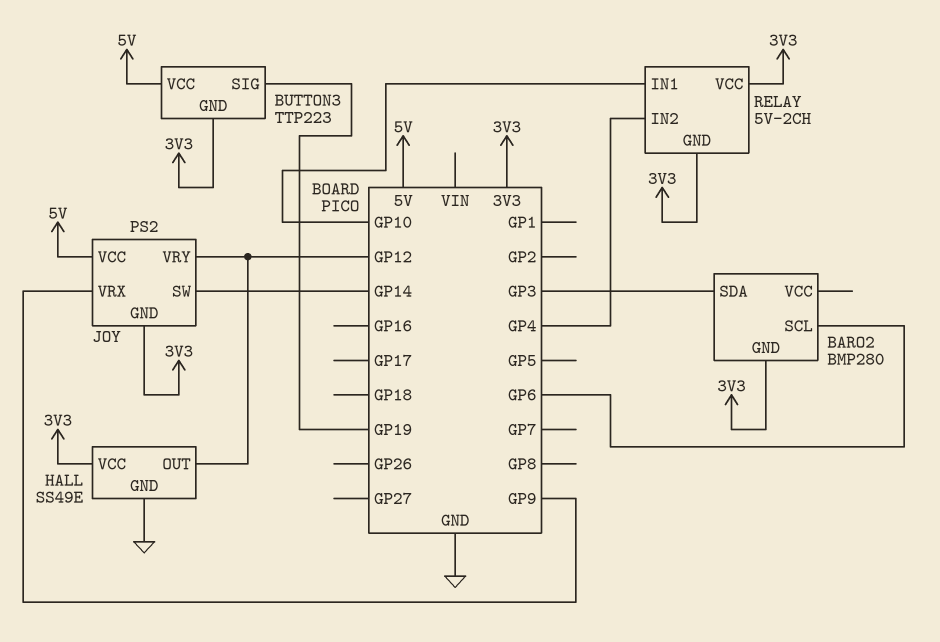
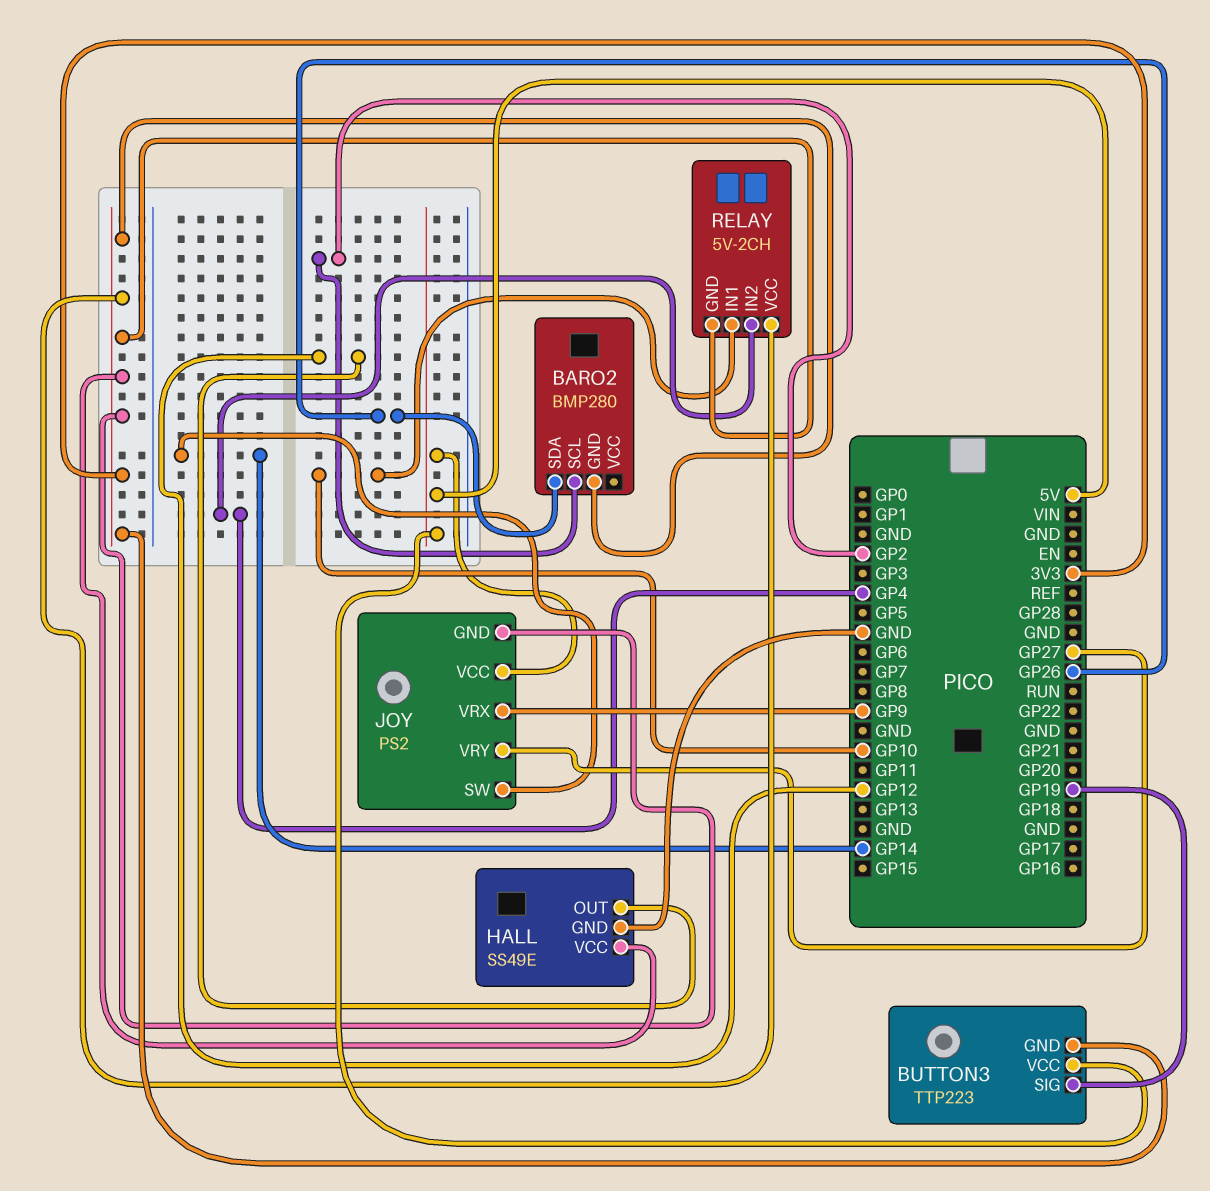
BARO2 pin SCL: GP6 -> GP2
BARO2 pin SDA: GP3 -> GP26
JOY pin VRY: GP12 -> GP27

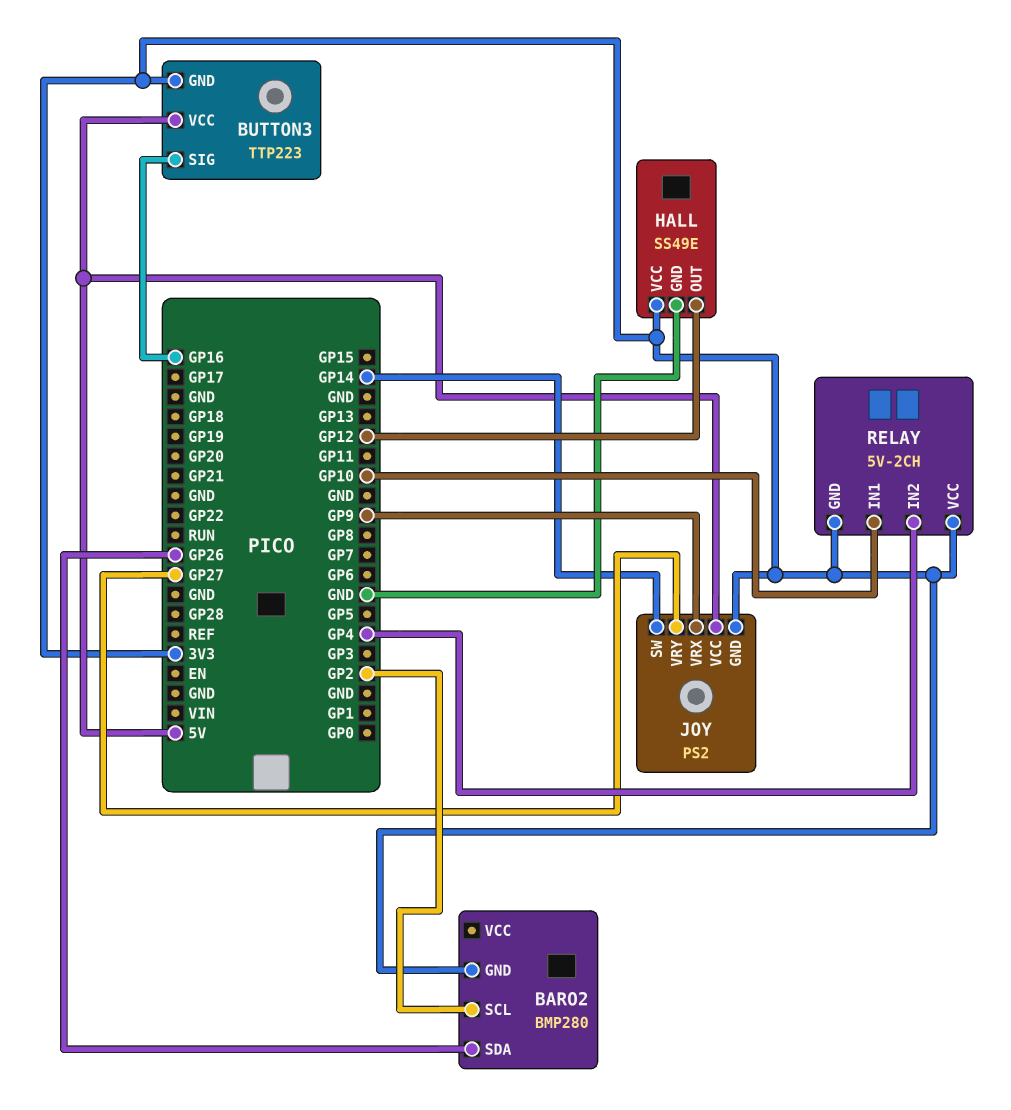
BUTTON3 pin SIG: GP19 -> GP16

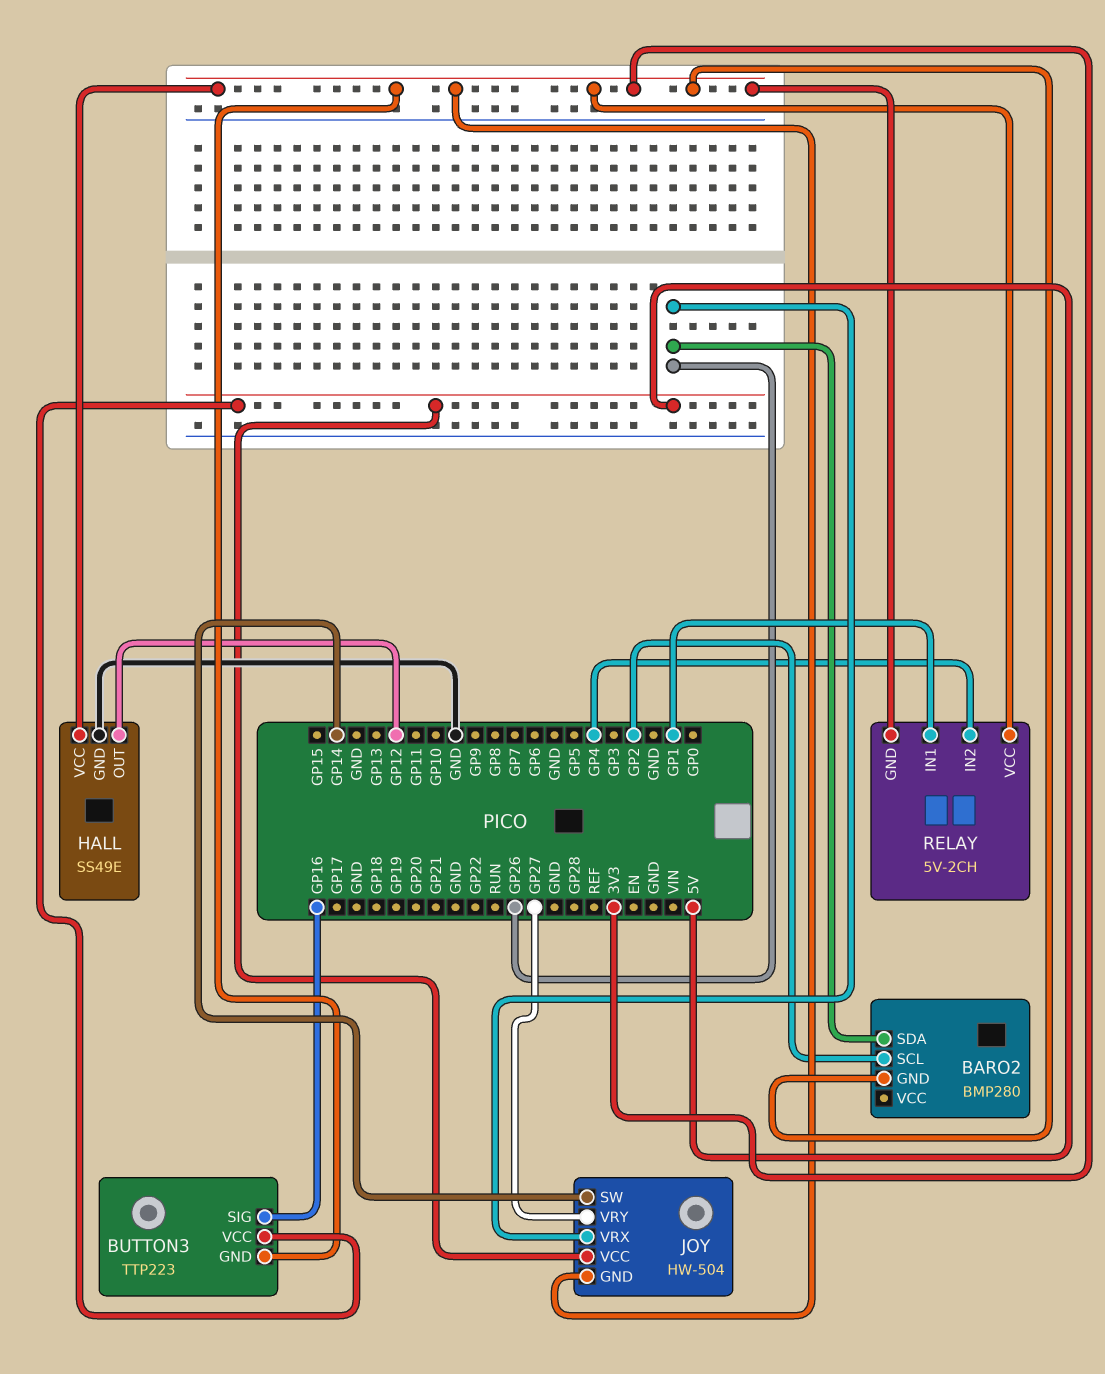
JOY: PS2 -> HW-504
JOY pin VRX: GP9 -> GP26
RELAY pin IN1: GP10 -> GP1

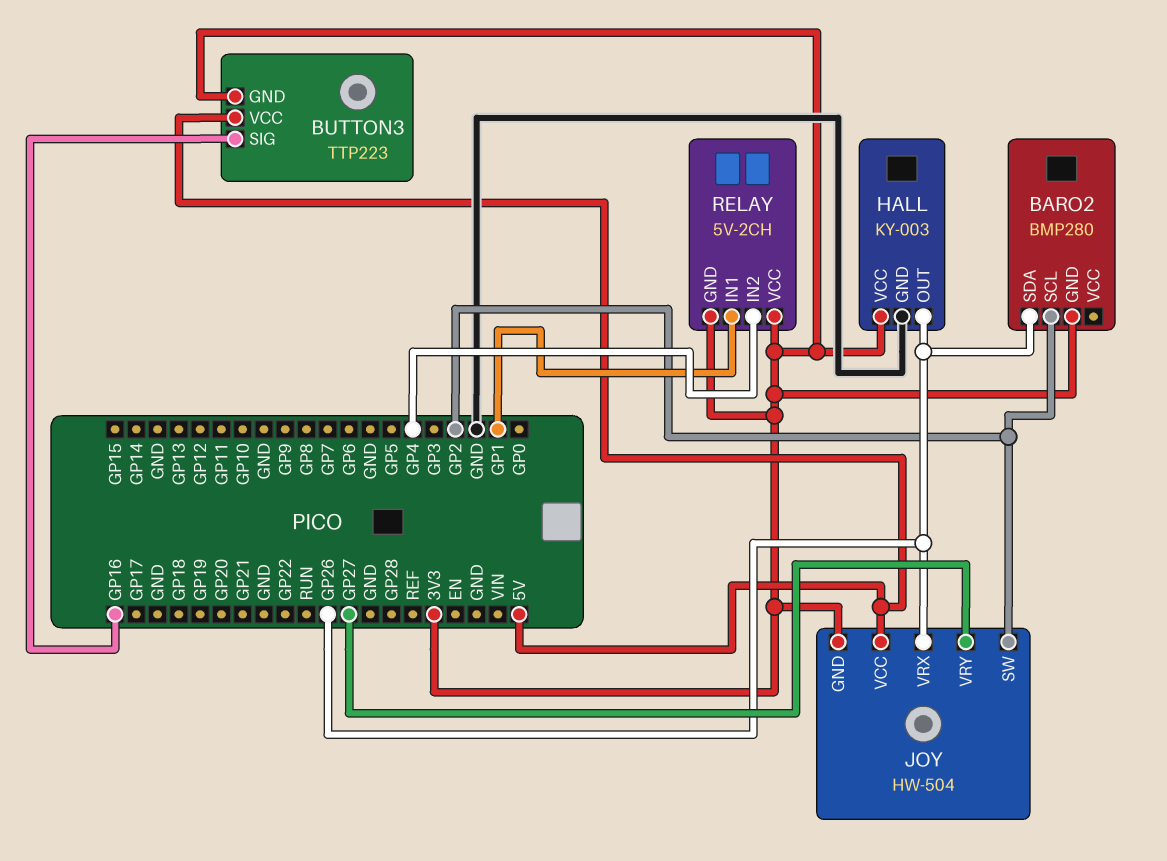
HALL: SS49E -> KY-003
HALL pin OUT: GP12 -> GP26
JOY pin SW: GP14 -> GP2

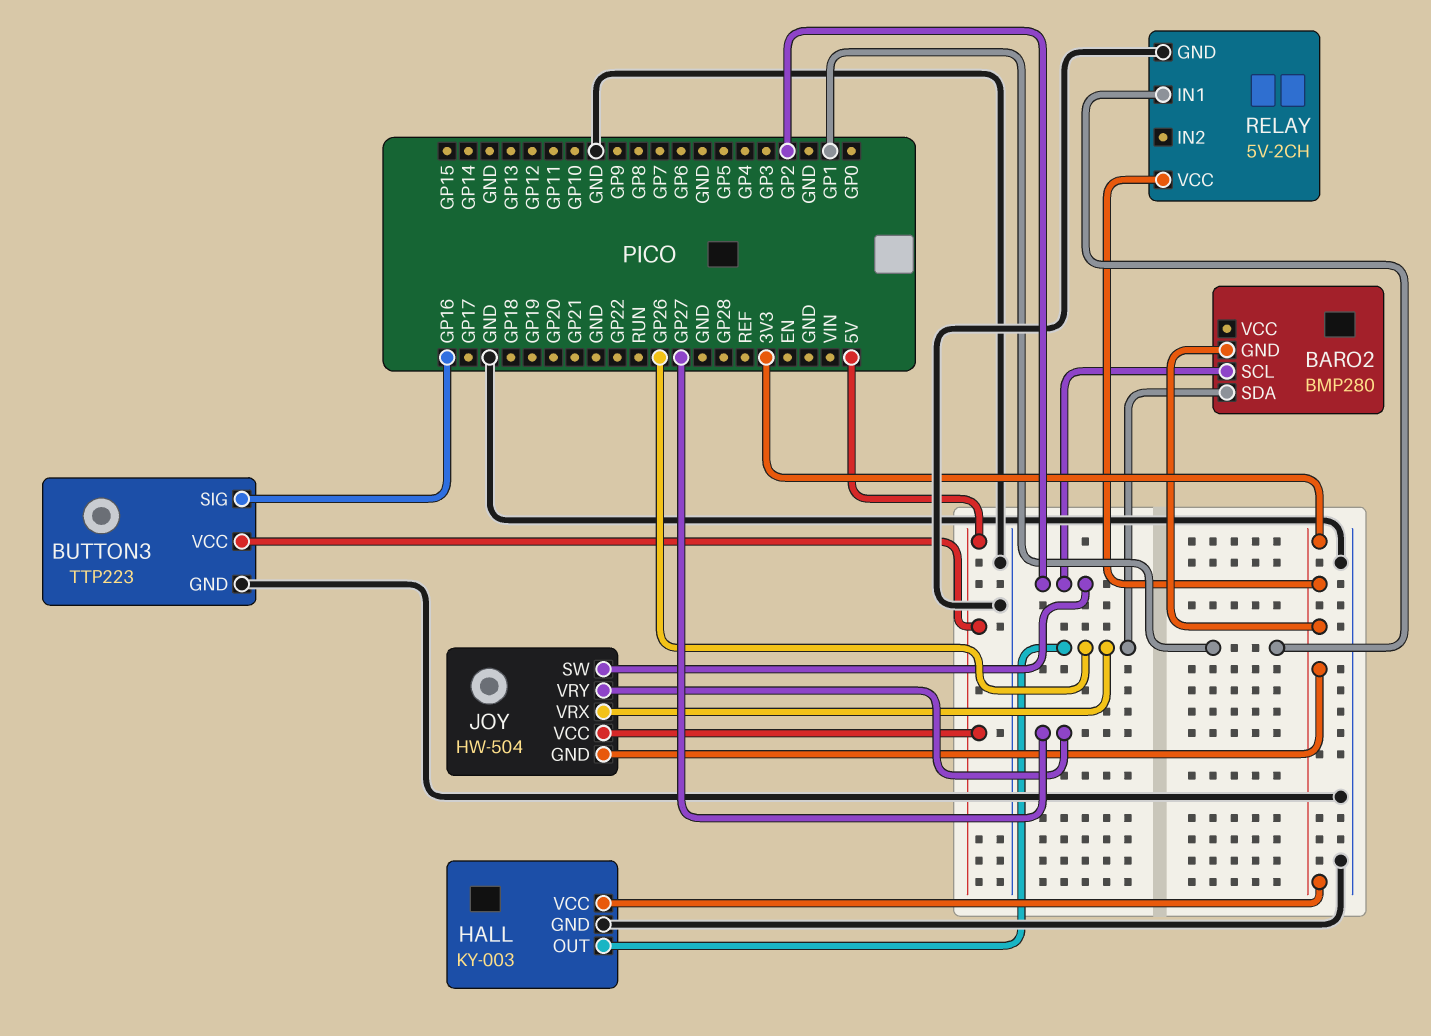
BUTTON3 pin GND: 3V3 -> GND
RELAY pin GND: 3V3 -> GND
RELAY pin IN2: GP4 -> none

